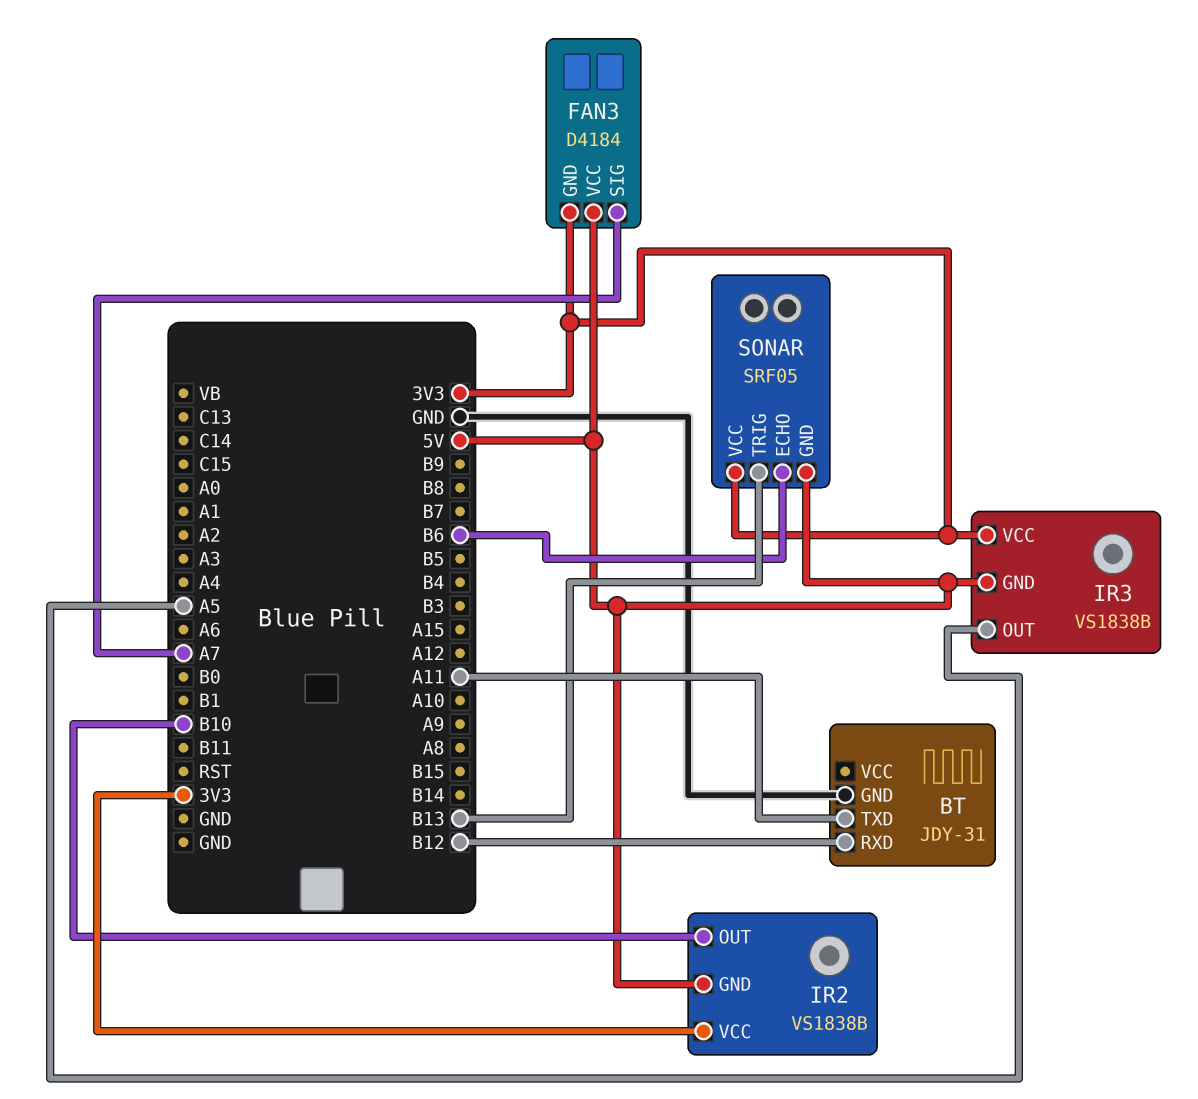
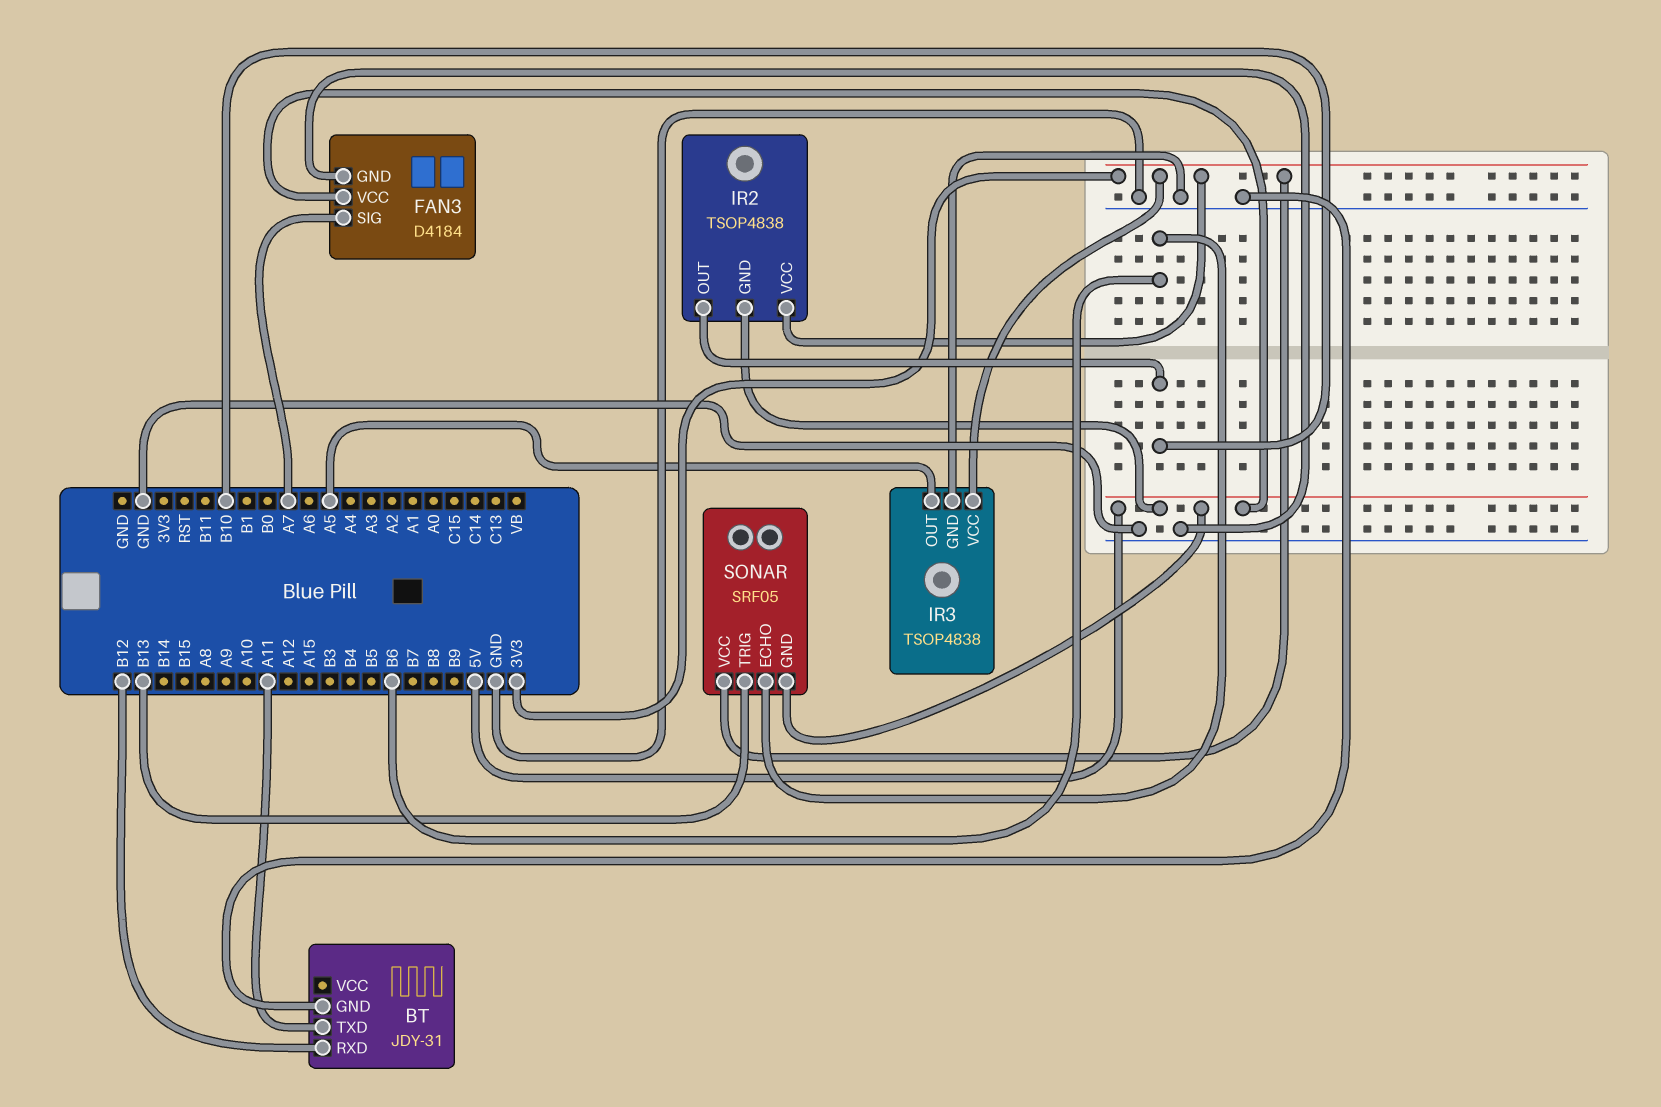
FAN3 pin GND: 3V3 -> GND
IR2: VS1838B -> TSOP4838
IR3: VS1838B -> TSOP4838
IR3 pin GND: 5V -> GND

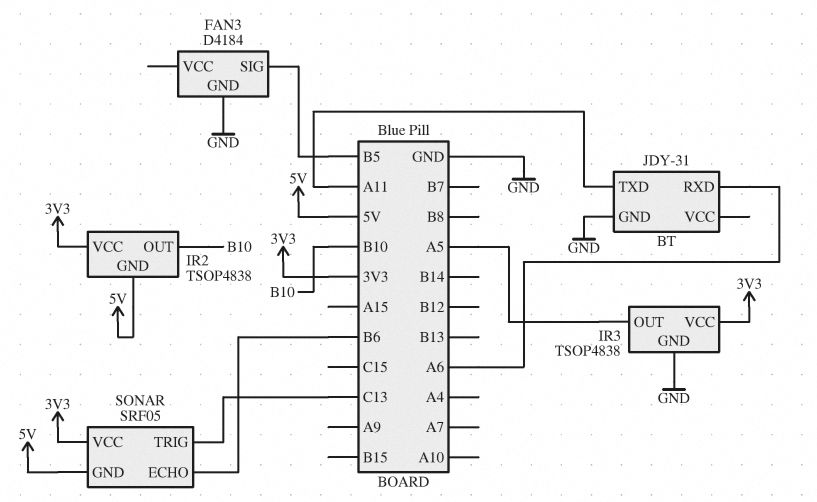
BT pin RXD: B12 -> A6
FAN3 pin SIG: A7 -> B5
FAN3 pin VCC: 5V -> none
SONAR pin TRIG: B13 -> C13

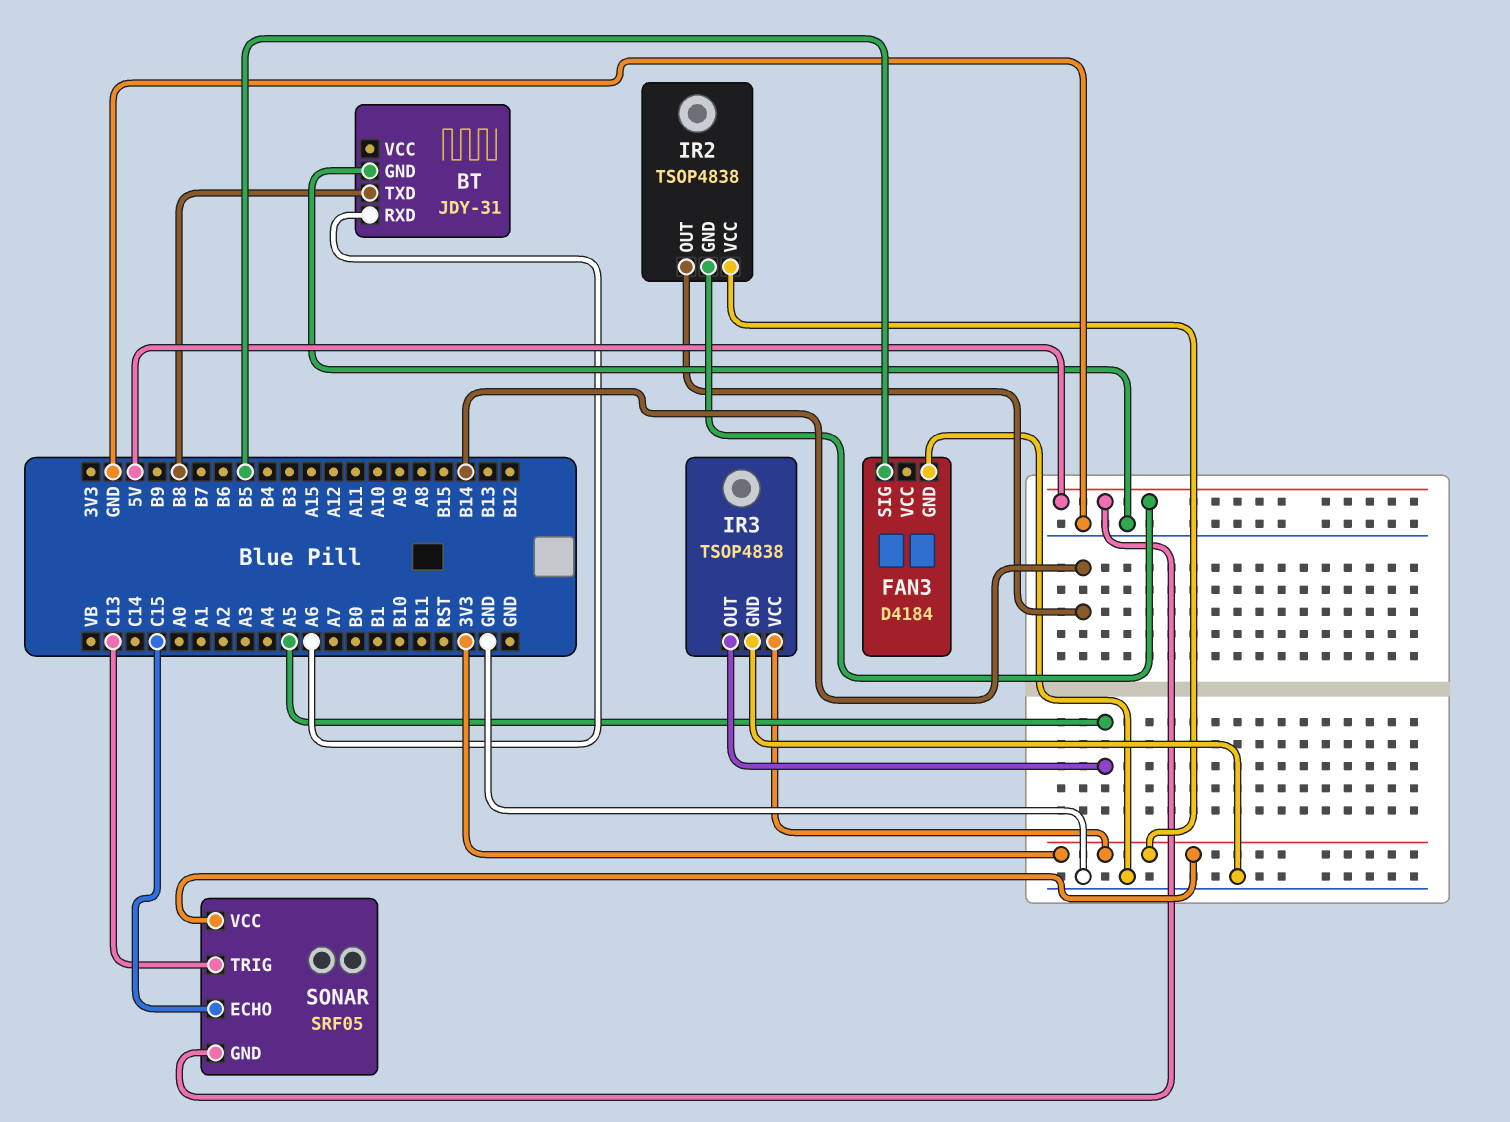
BT pin TXD: A11 -> B8
IR2 pin OUT: B10 -> B14
SONAR pin ECHO: B6 -> C15

